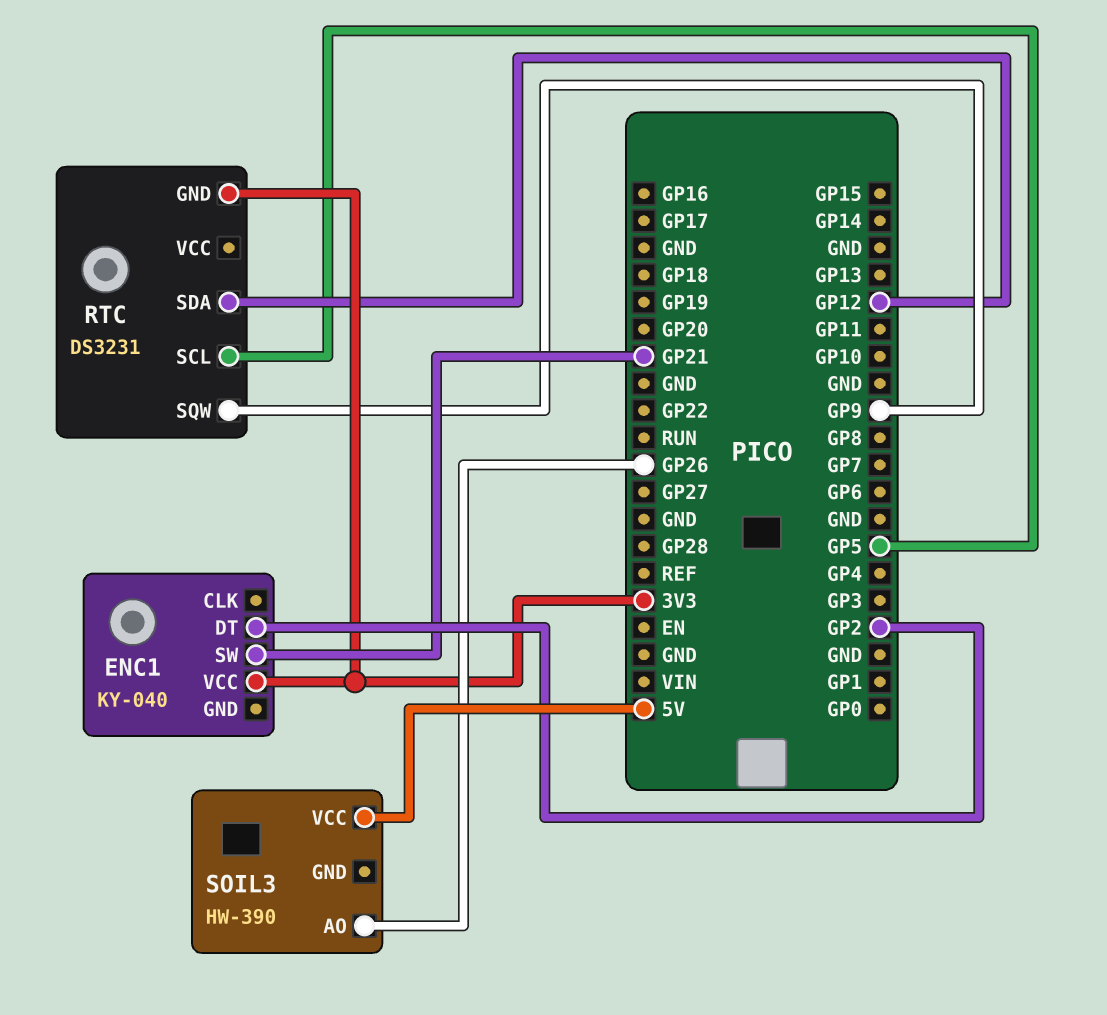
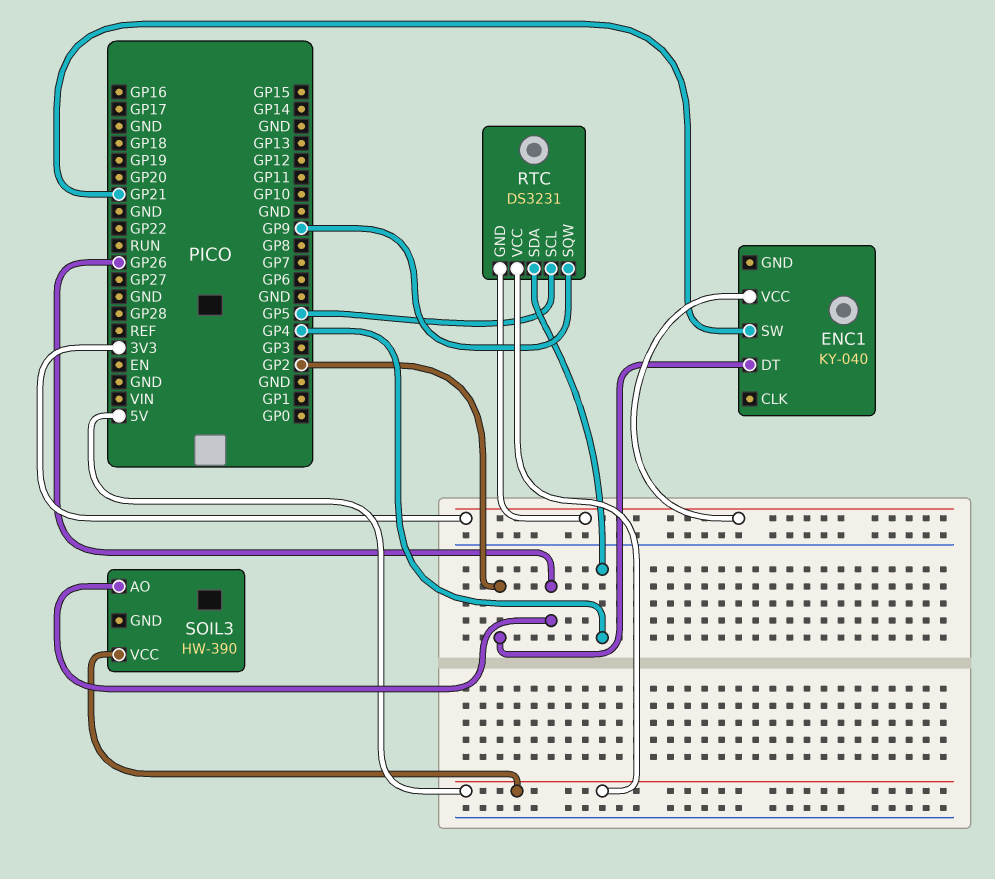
RTC pin SDA: GP12 -> GP4
RTC pin VCC: none -> 5V

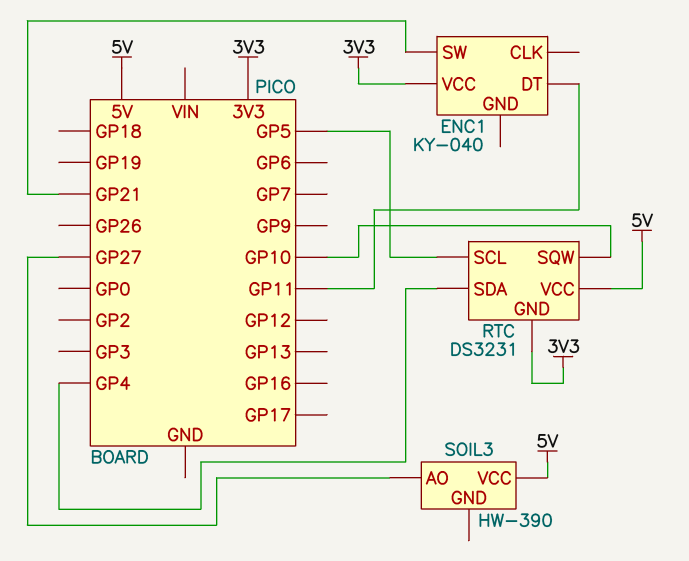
ENC1 pin DT: GP2 -> GP11
RTC pin SQW: GP9 -> GP10
SOIL3 pin AO: GP26 -> GP27

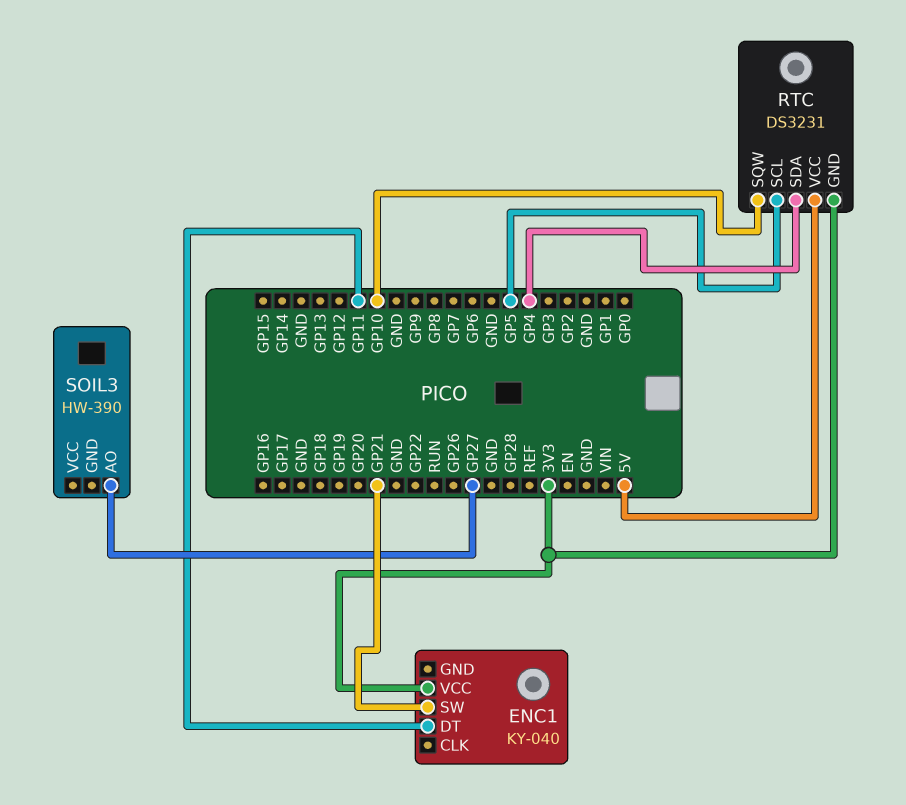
SOIL3 pin VCC: 5V -> none

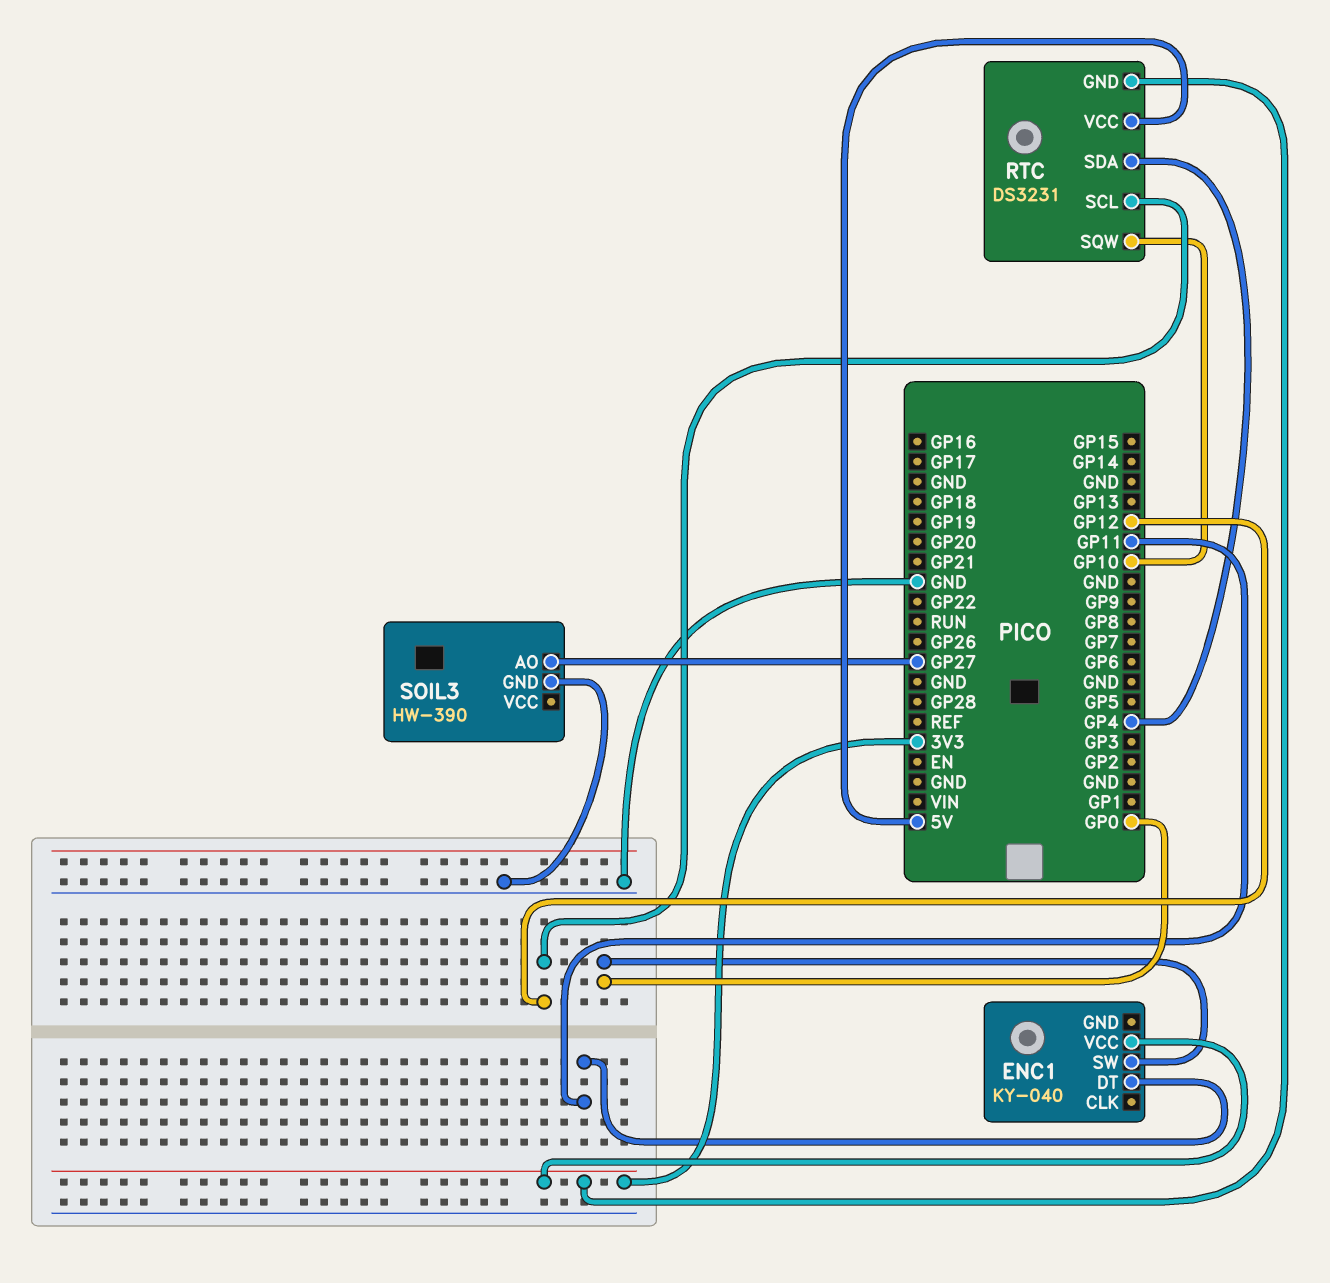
ENC1 pin SW: GP21 -> GP0
RTC pin SCL: GP5 -> GP12
SOIL3 pin GND: none -> GND

